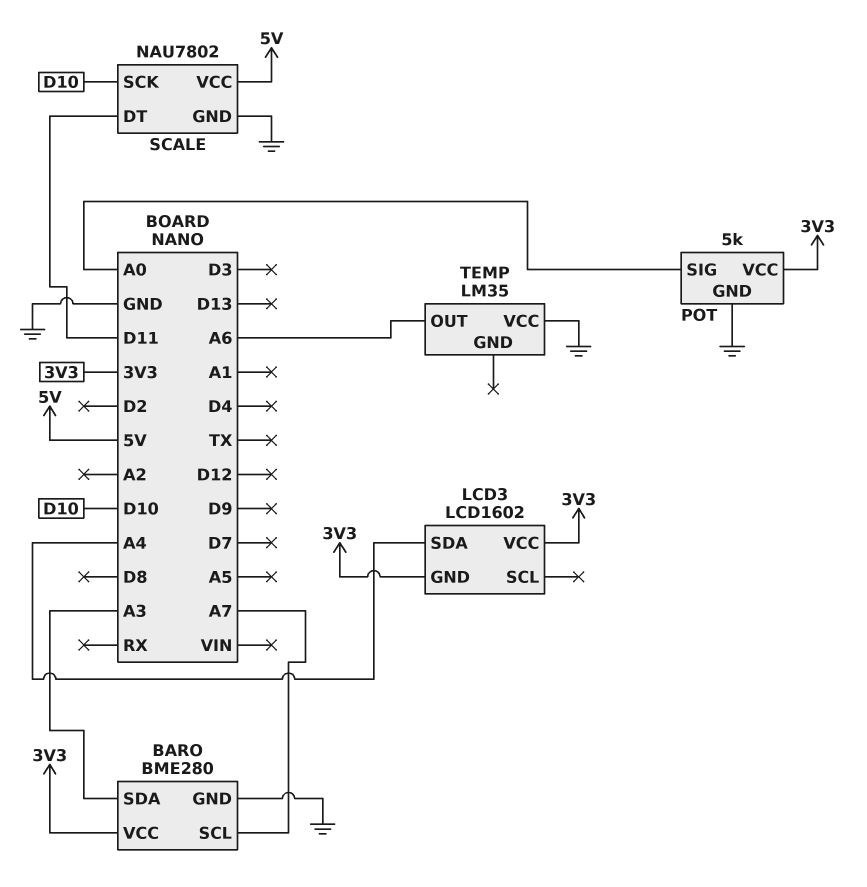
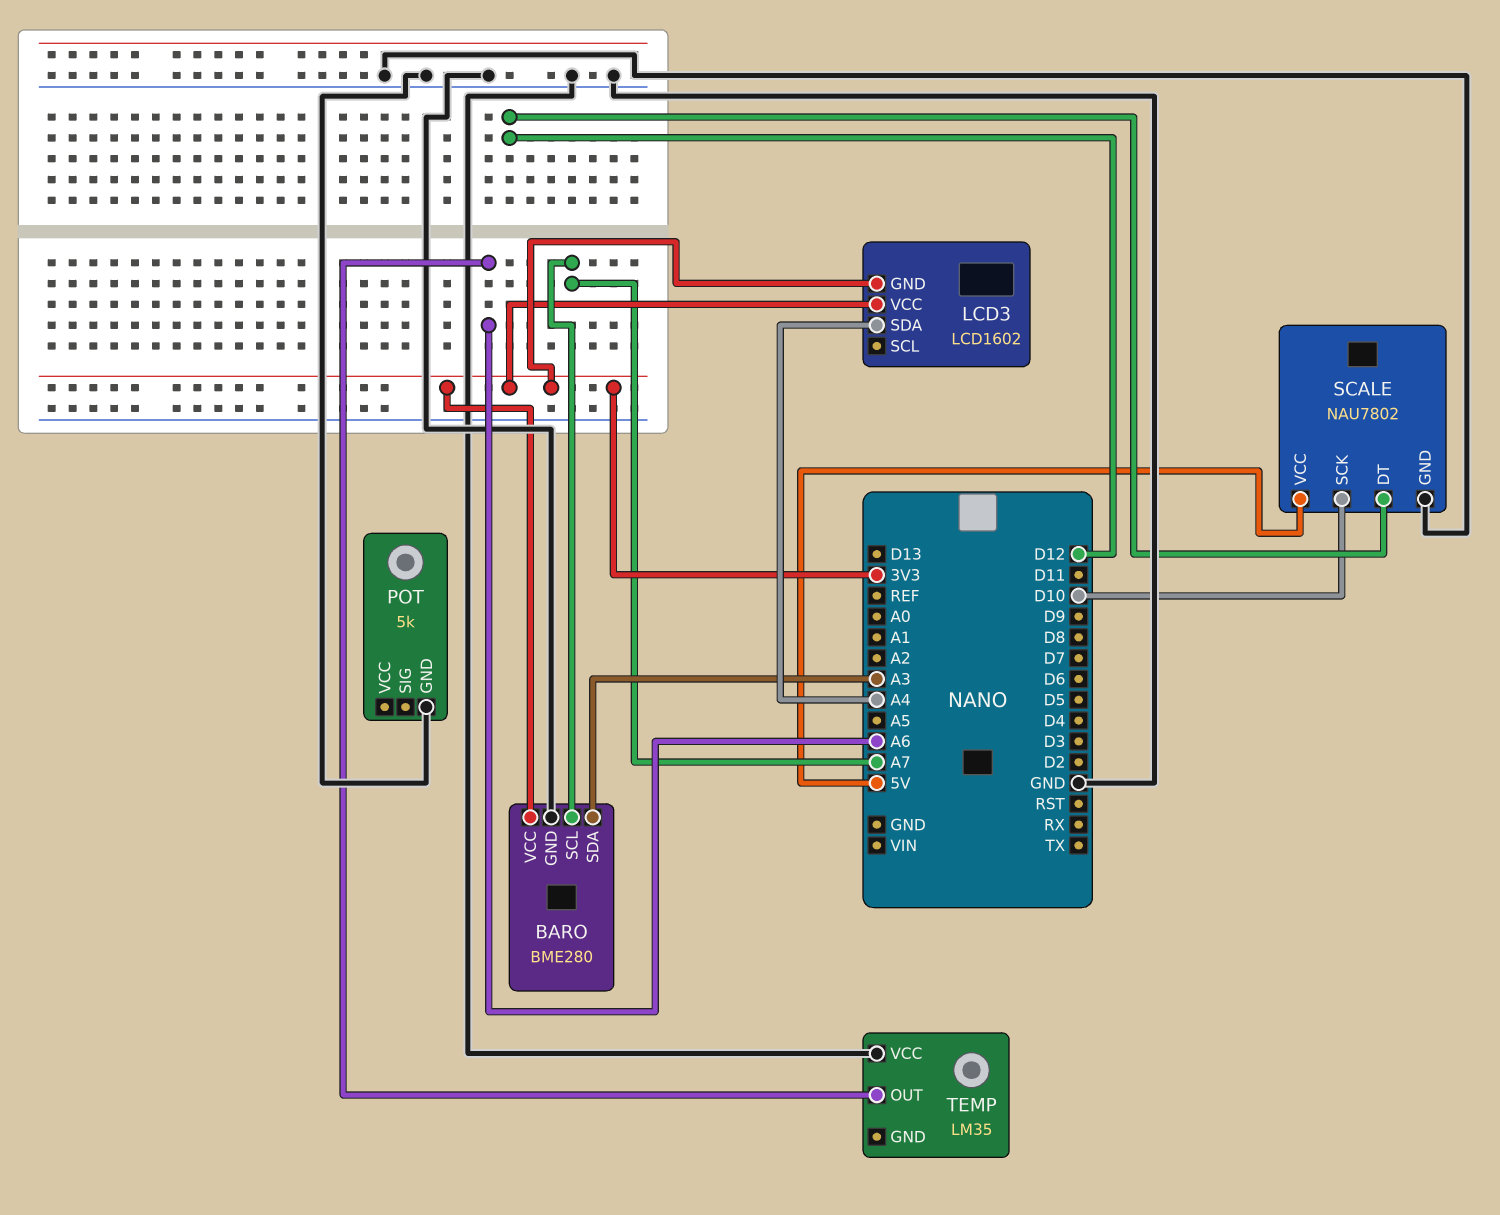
POT pin SIG: A0 -> none
POT pin VCC: 3V3 -> none
SCALE pin DT: D11 -> D12

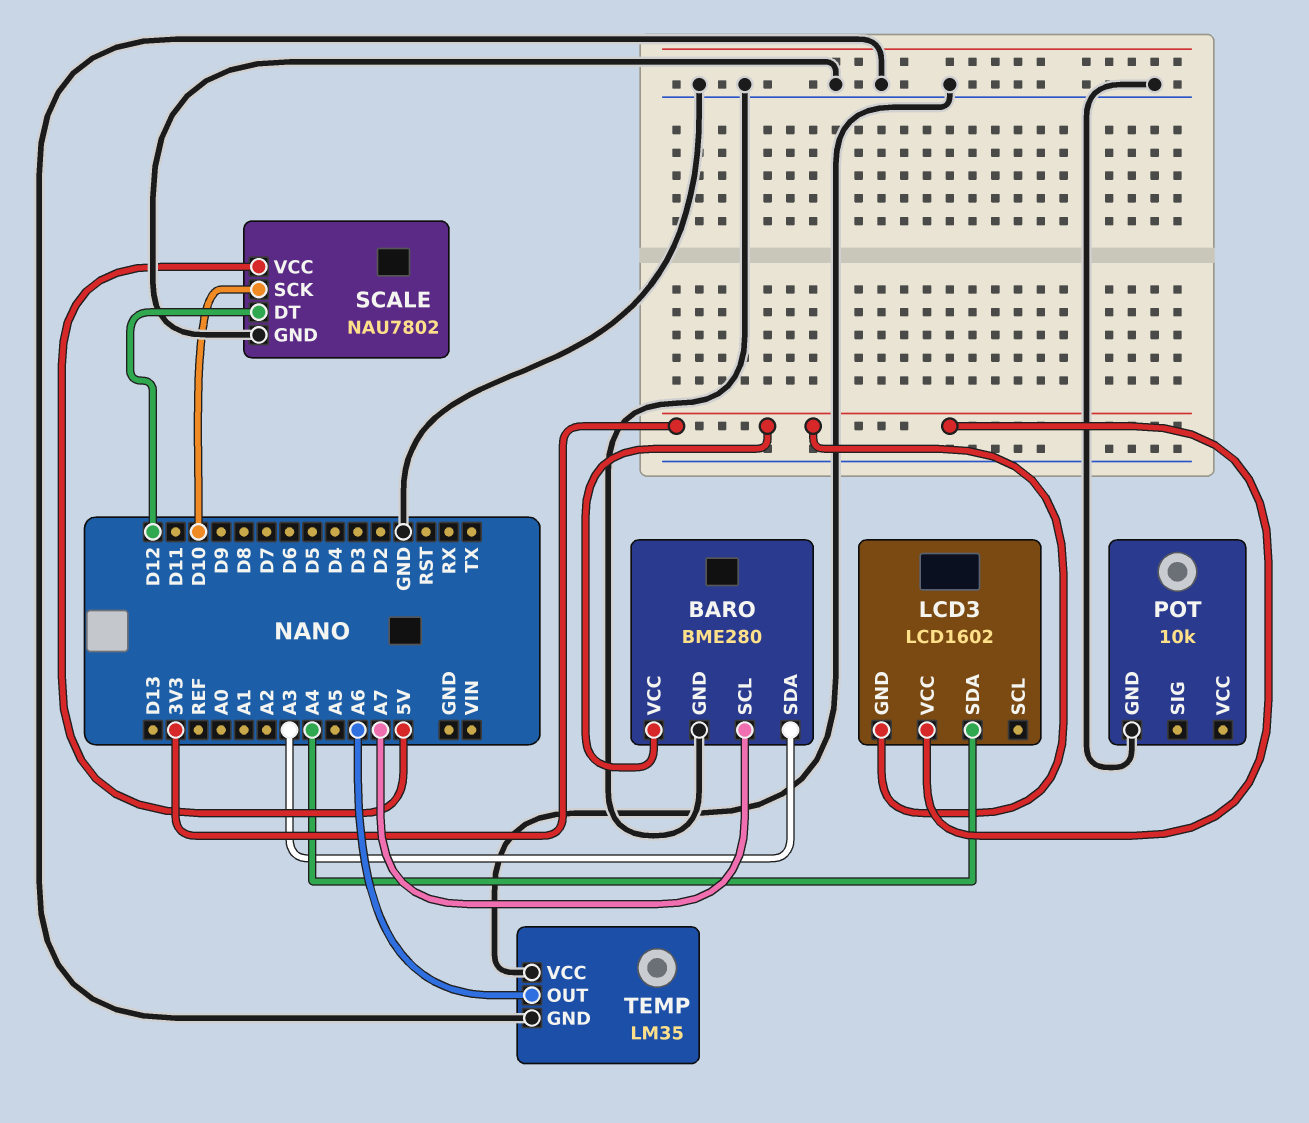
POT: 5k -> 10k
TEMP pin GND: none -> GND

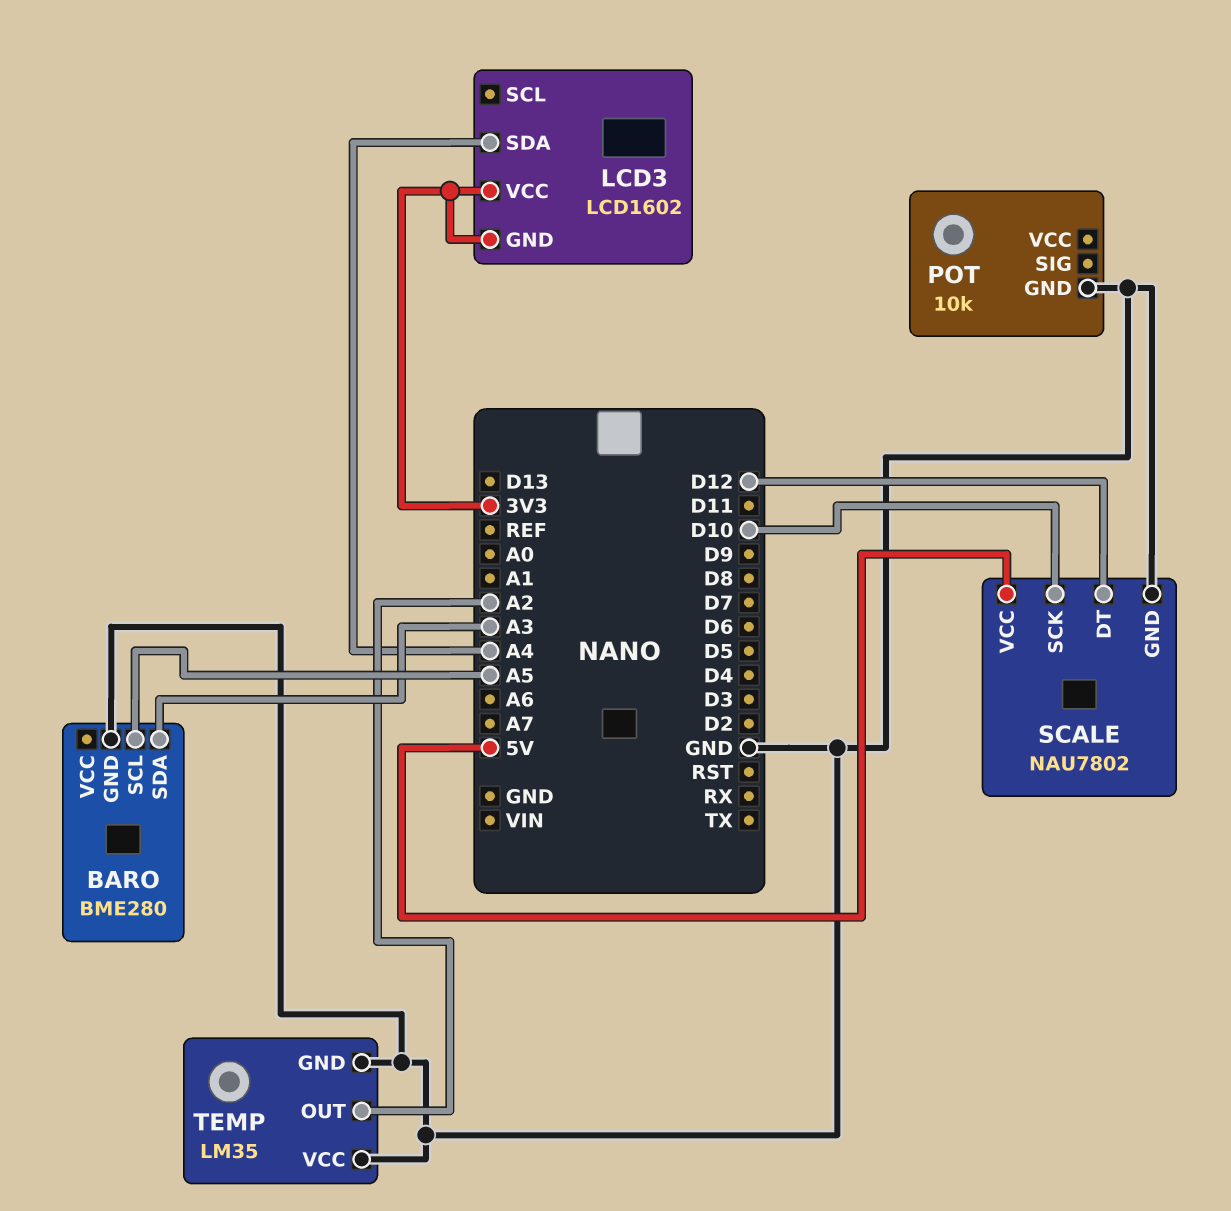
BARO pin SCL: A7 -> A5
BARO pin VCC: 3V3 -> none
TEMP pin OUT: A6 -> A2

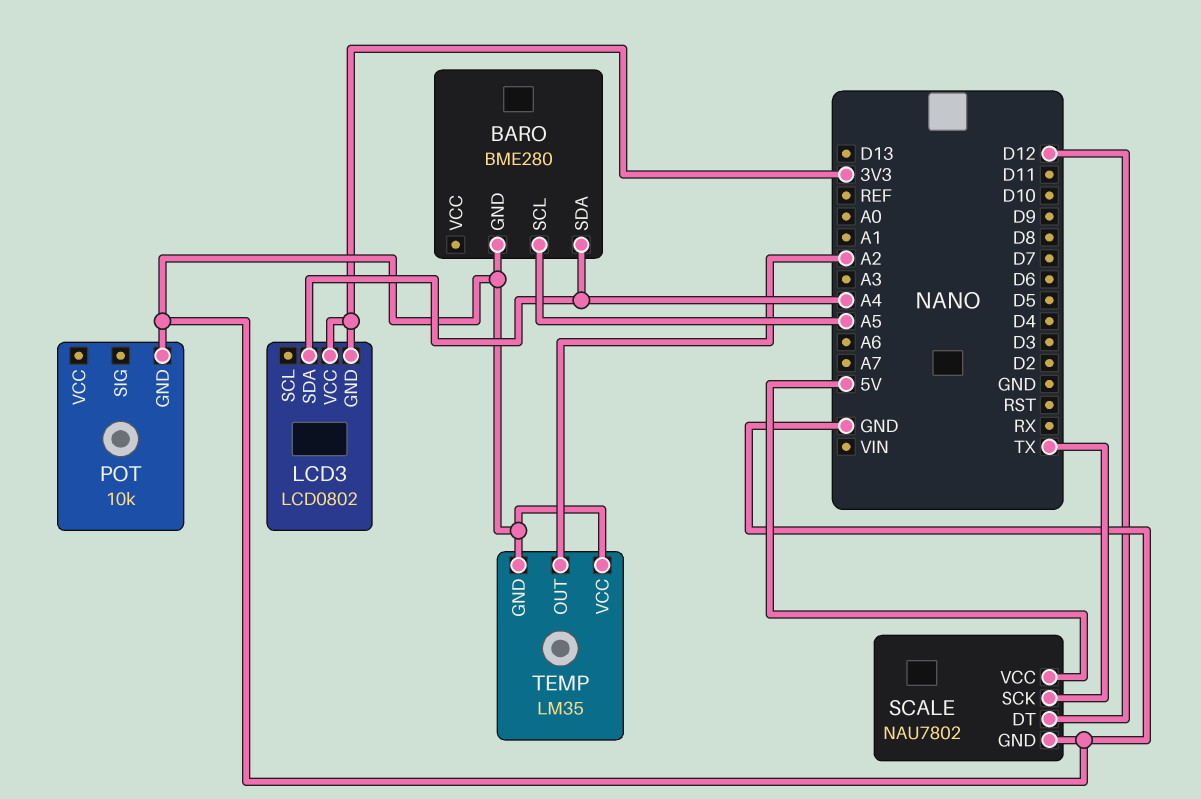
BARO pin SDA: A3 -> A4
LCD3: LCD1602 -> LCD0802
SCALE pin SCK: D10 -> TX

